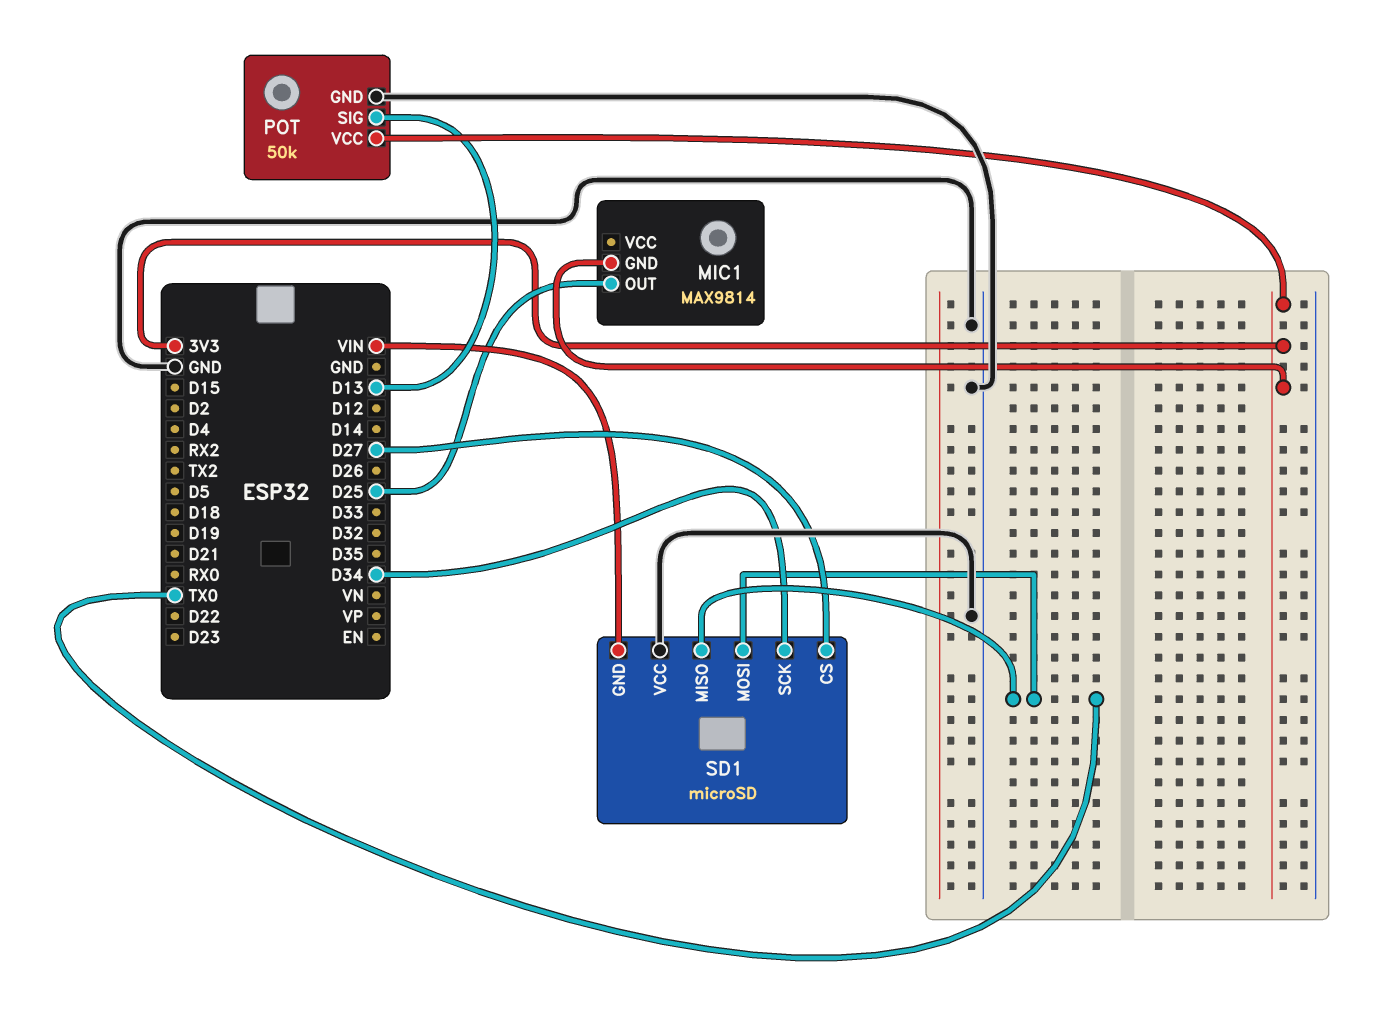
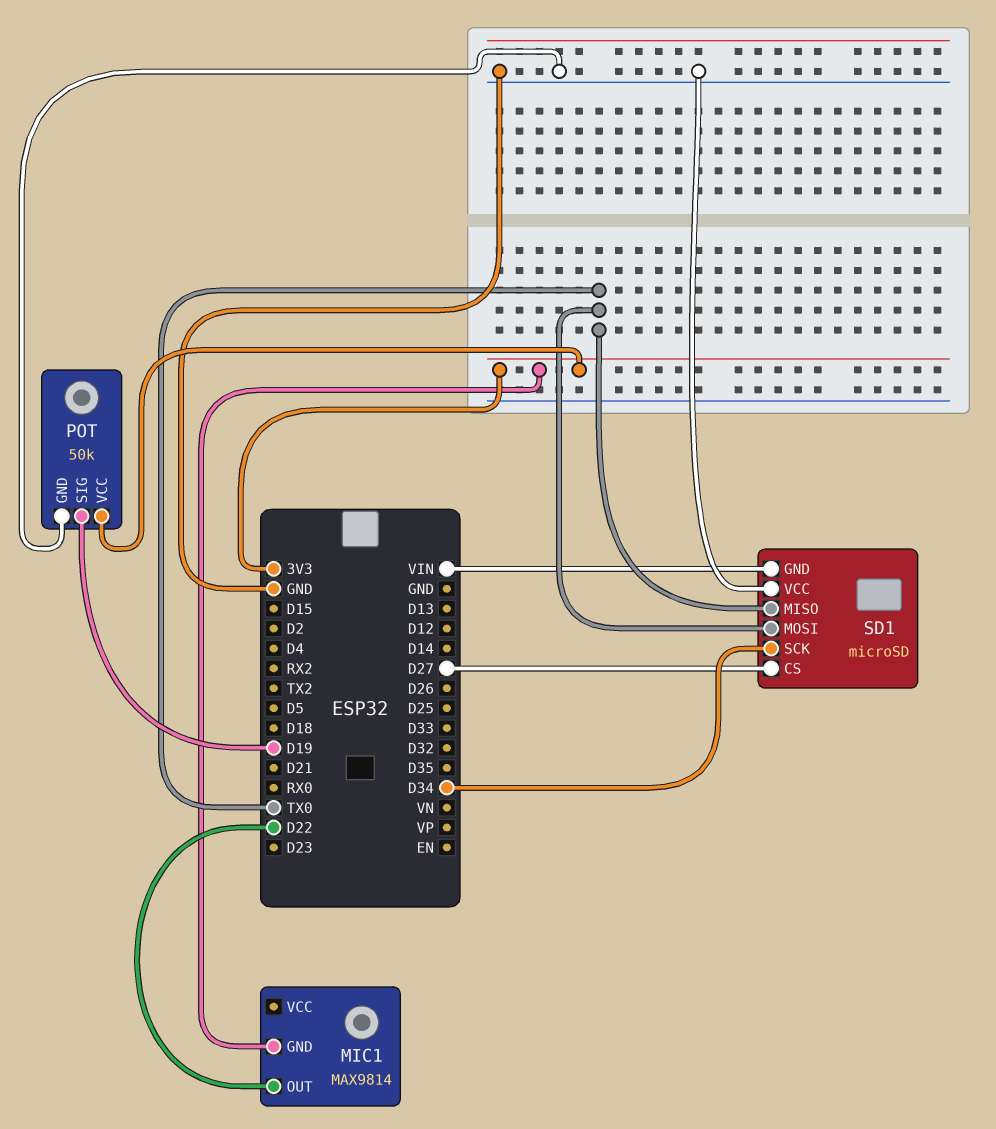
MIC1 pin OUT: D25 -> D22
POT pin SIG: D13 -> D19

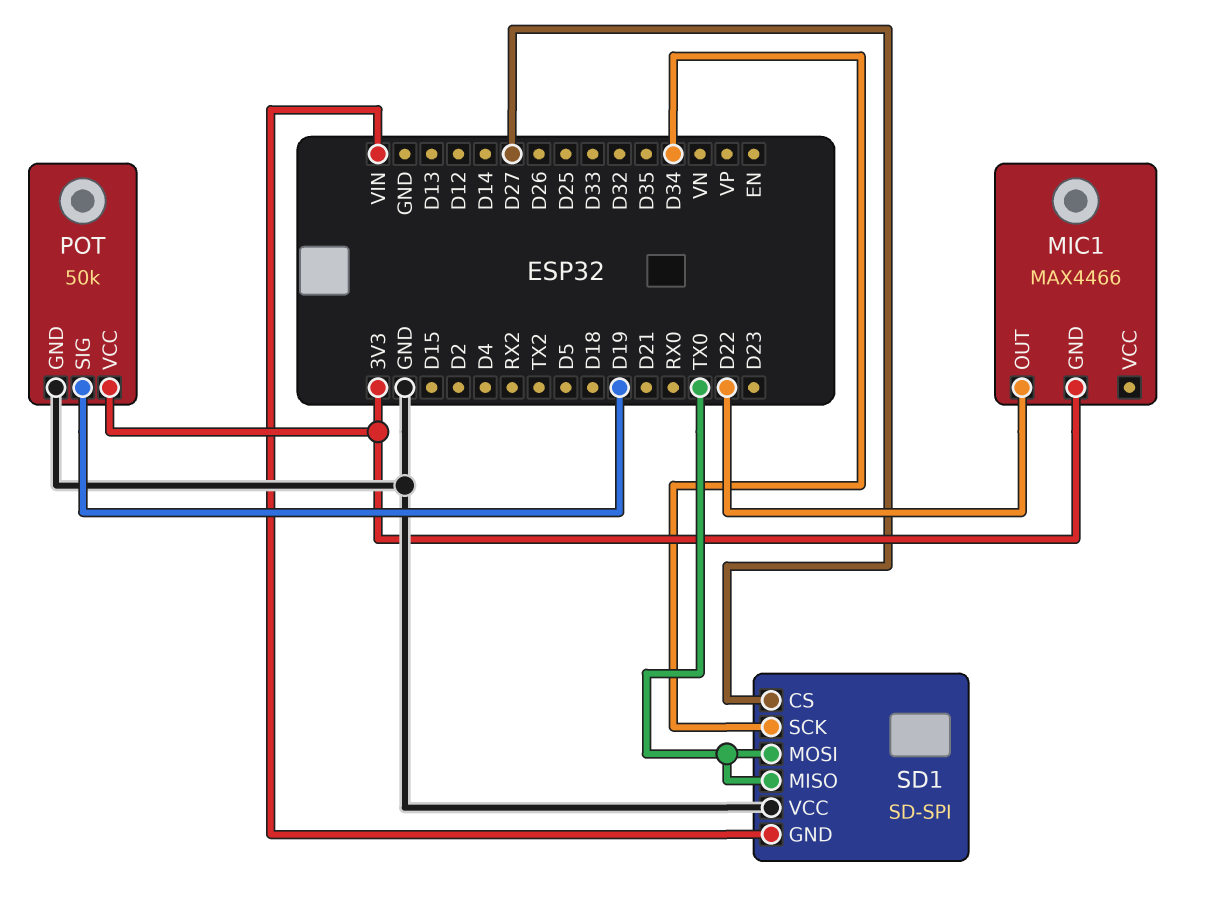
MIC1: MAX9814 -> MAX4466
SD1: microSD -> SD-SPI

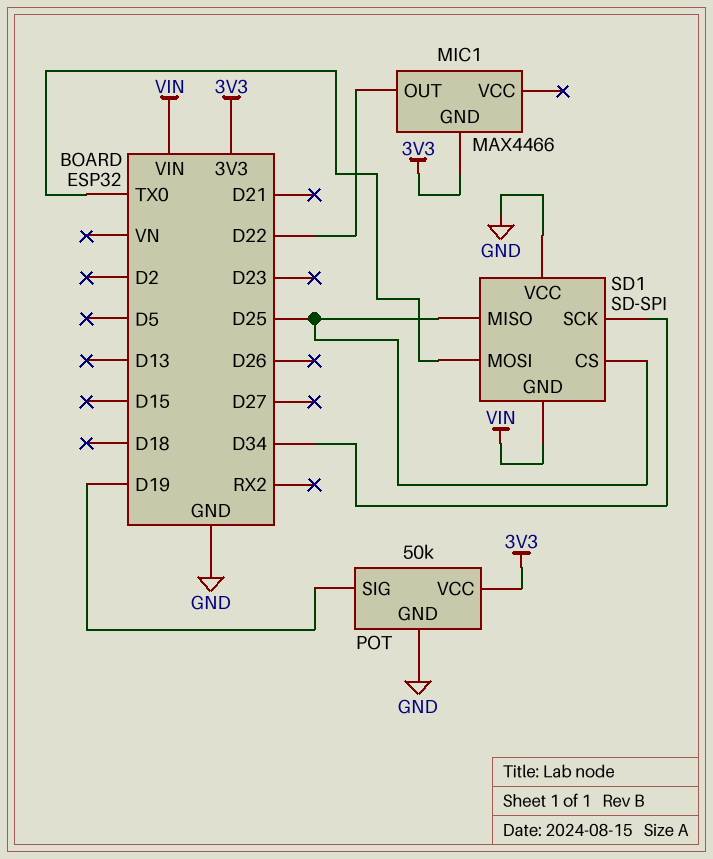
SD1 pin CS: D27 -> D25
SD1 pin MISO: TX0 -> D25

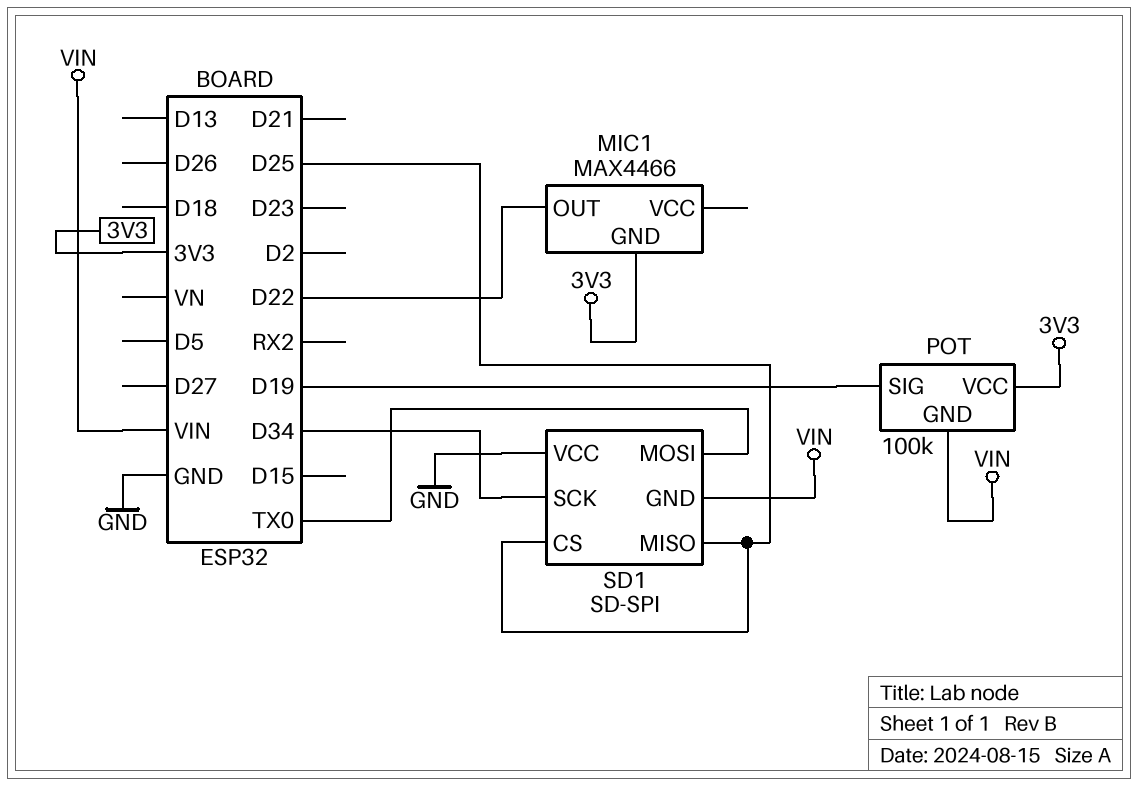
POT: 50k -> 100k
POT pin GND: GND -> VIN

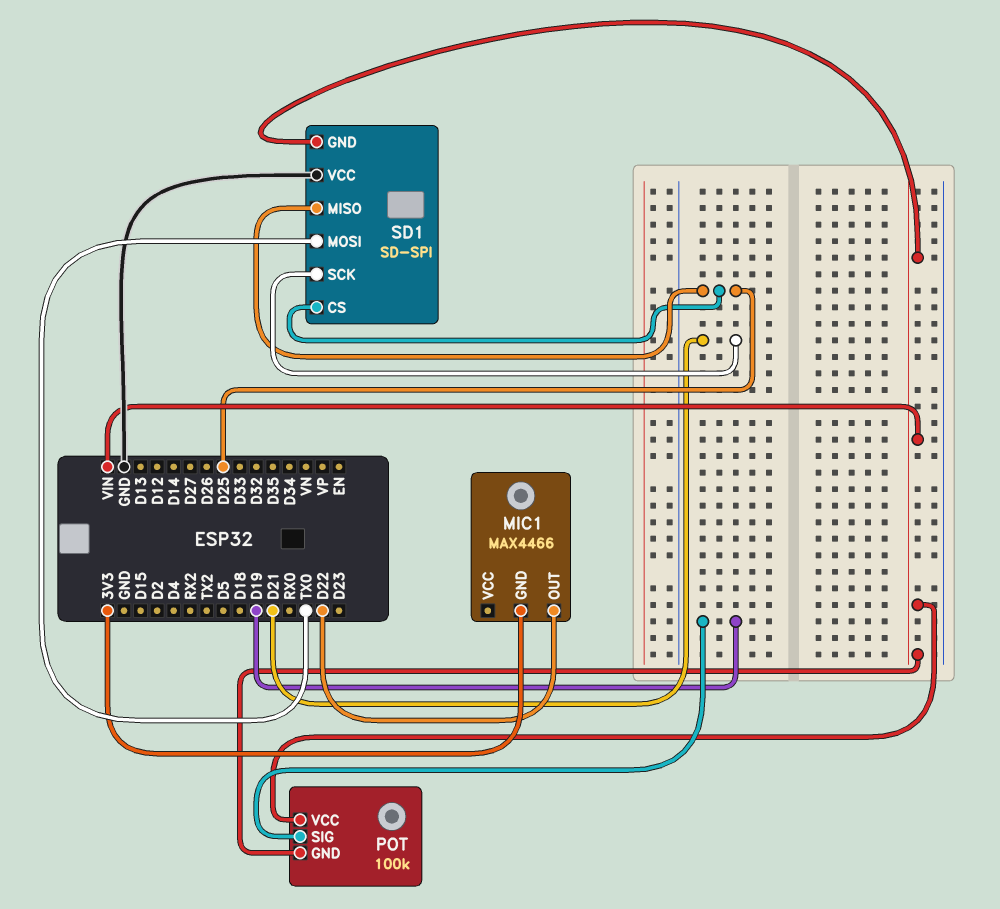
POT pin VCC: 3V3 -> VIN
SD1 pin SCK: D34 -> D21

